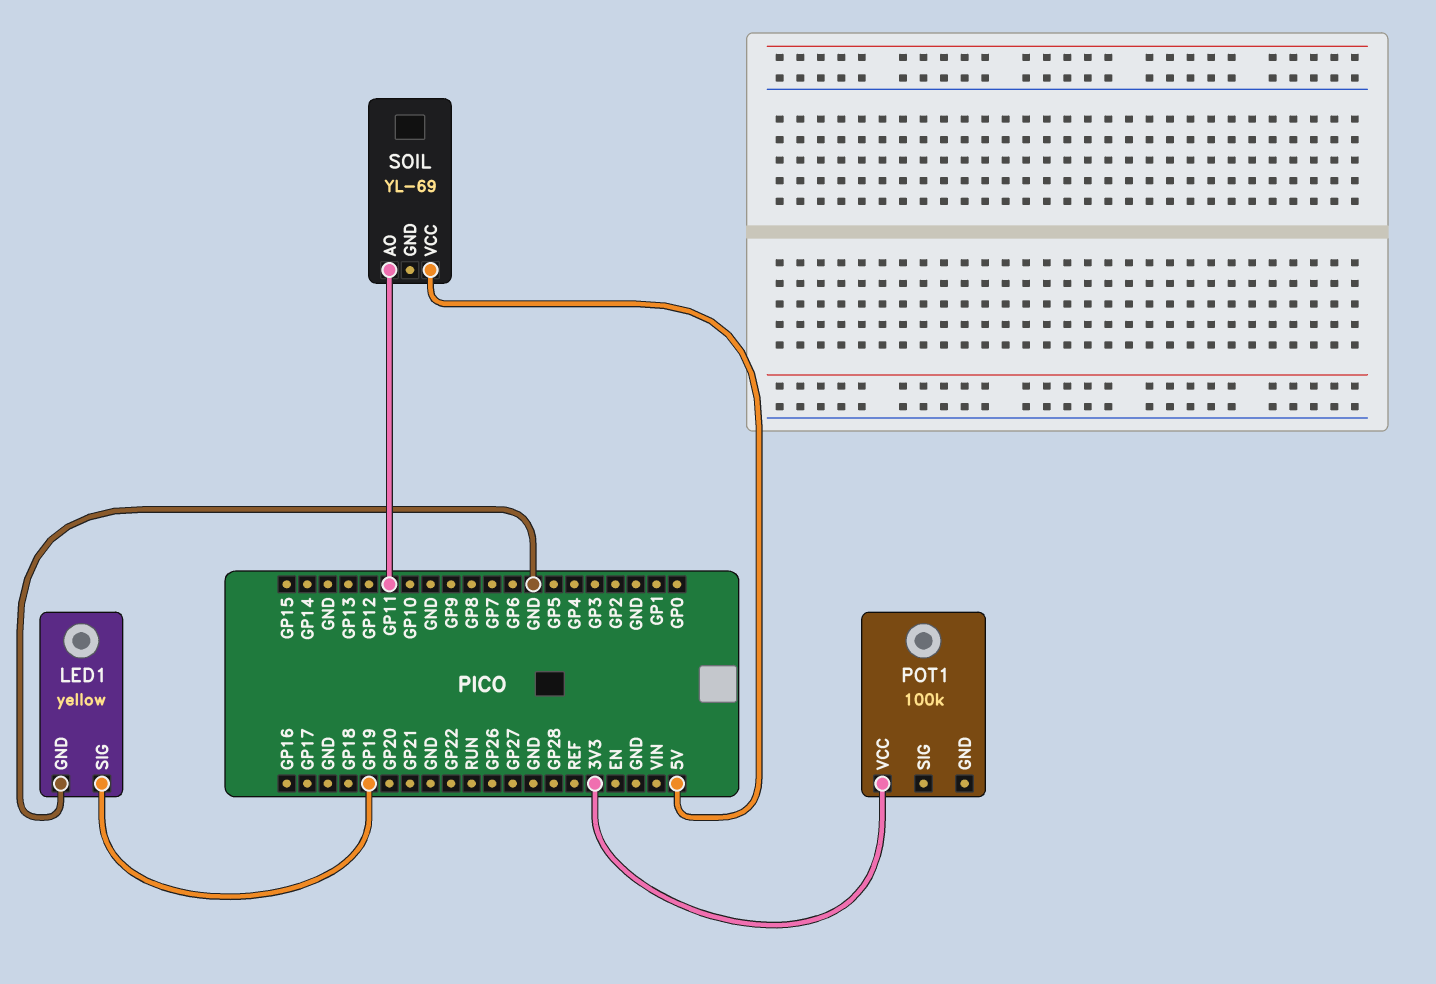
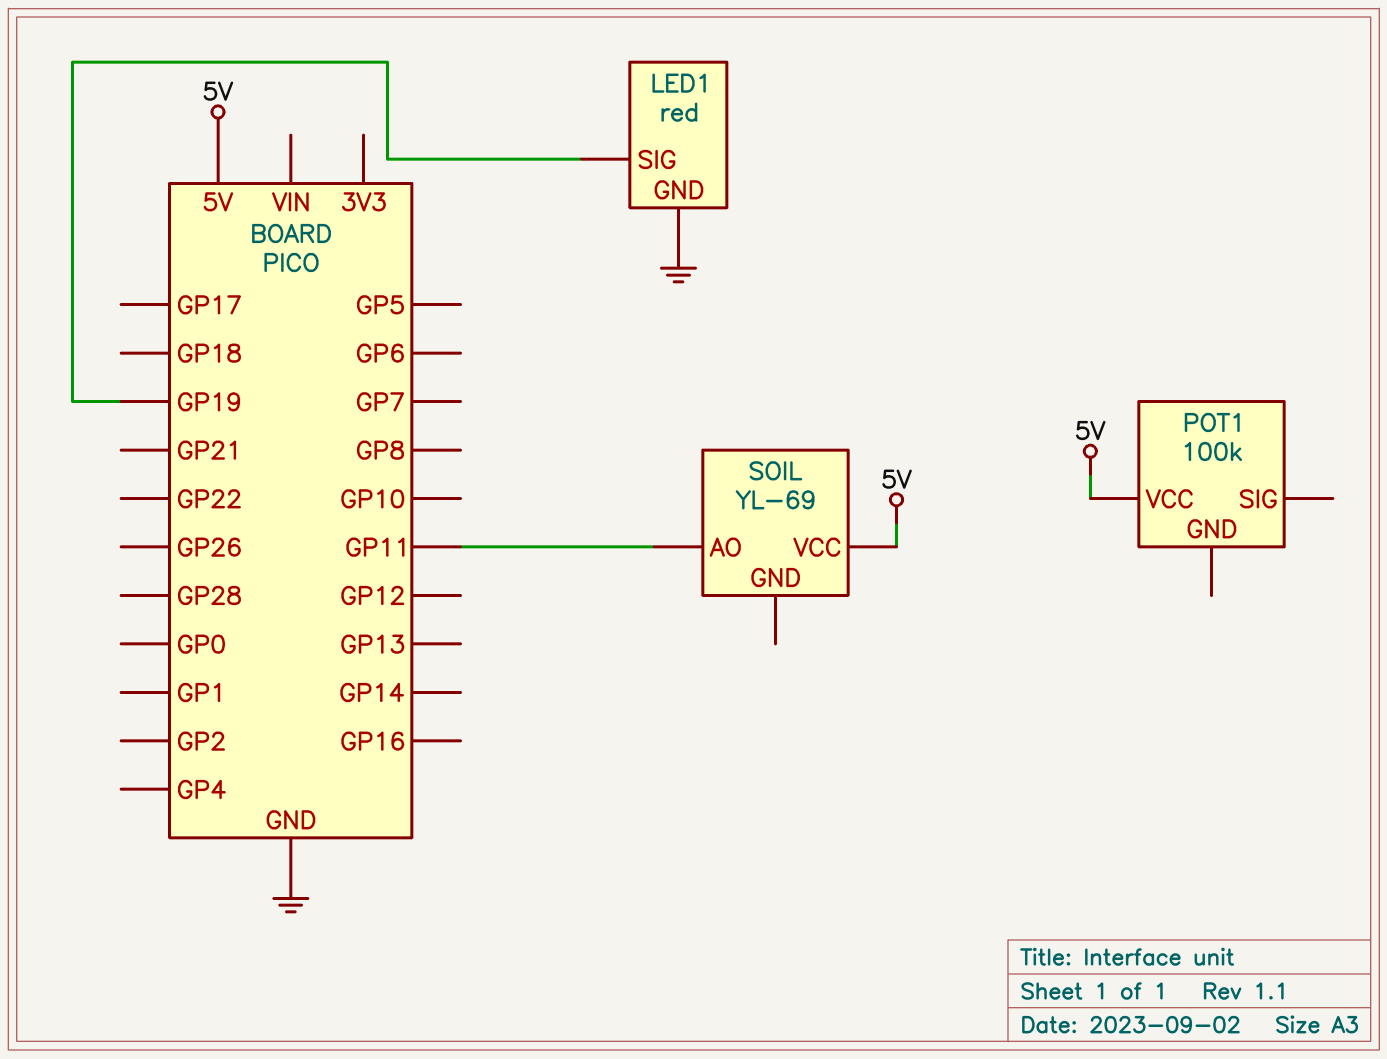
LED1: yellow -> red
POT1 pin VCC: 3V3 -> 5V

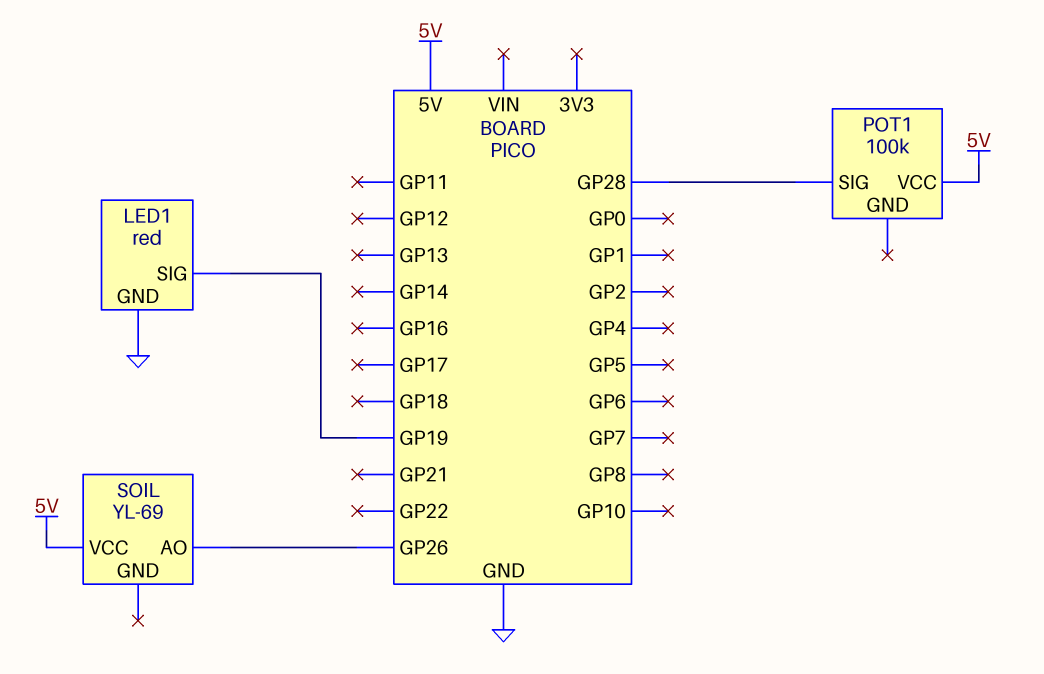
POT1 pin SIG: none -> GP28
SOIL pin AO: GP11 -> GP26

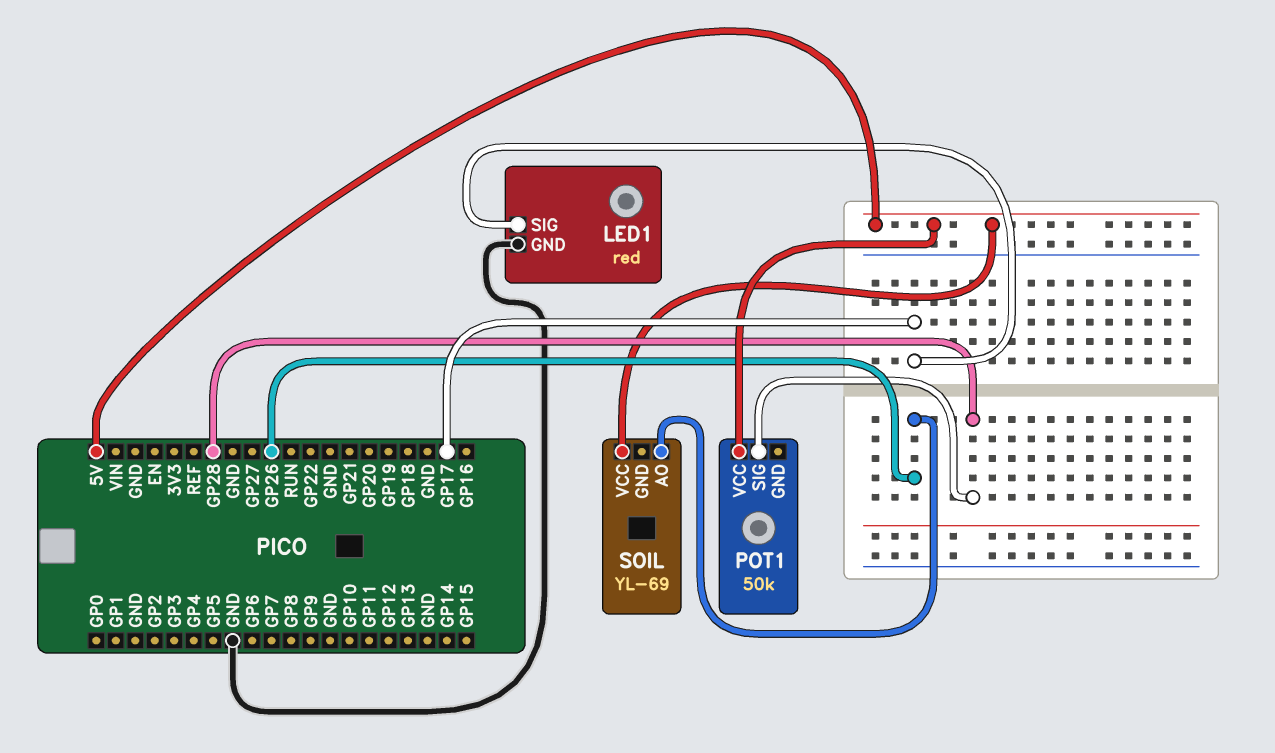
LED1 pin SIG: GP19 -> GP17
POT1: 100k -> 50k

